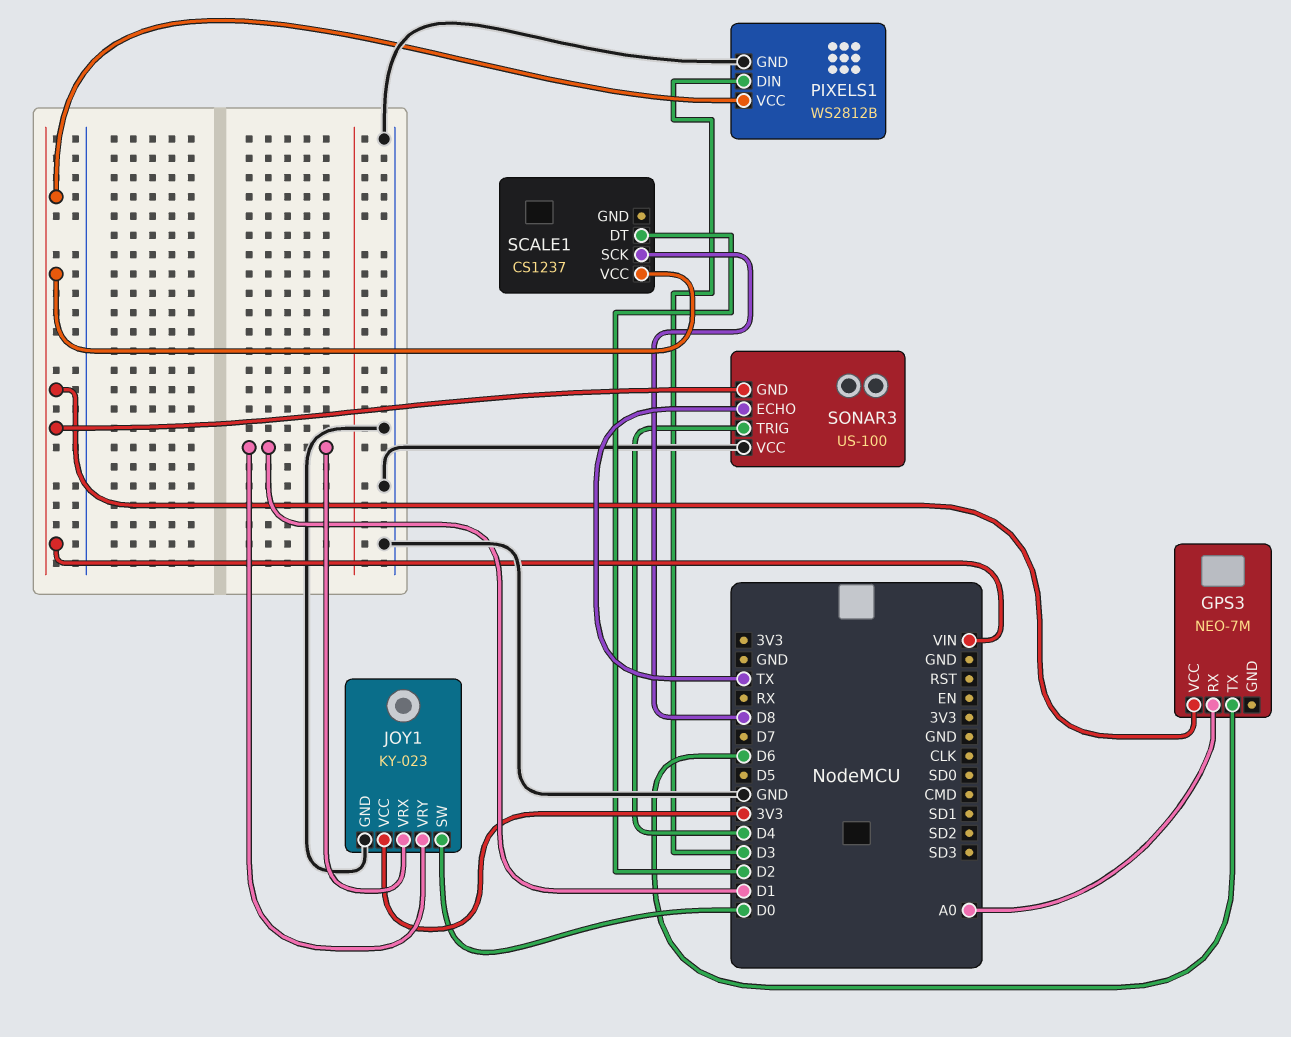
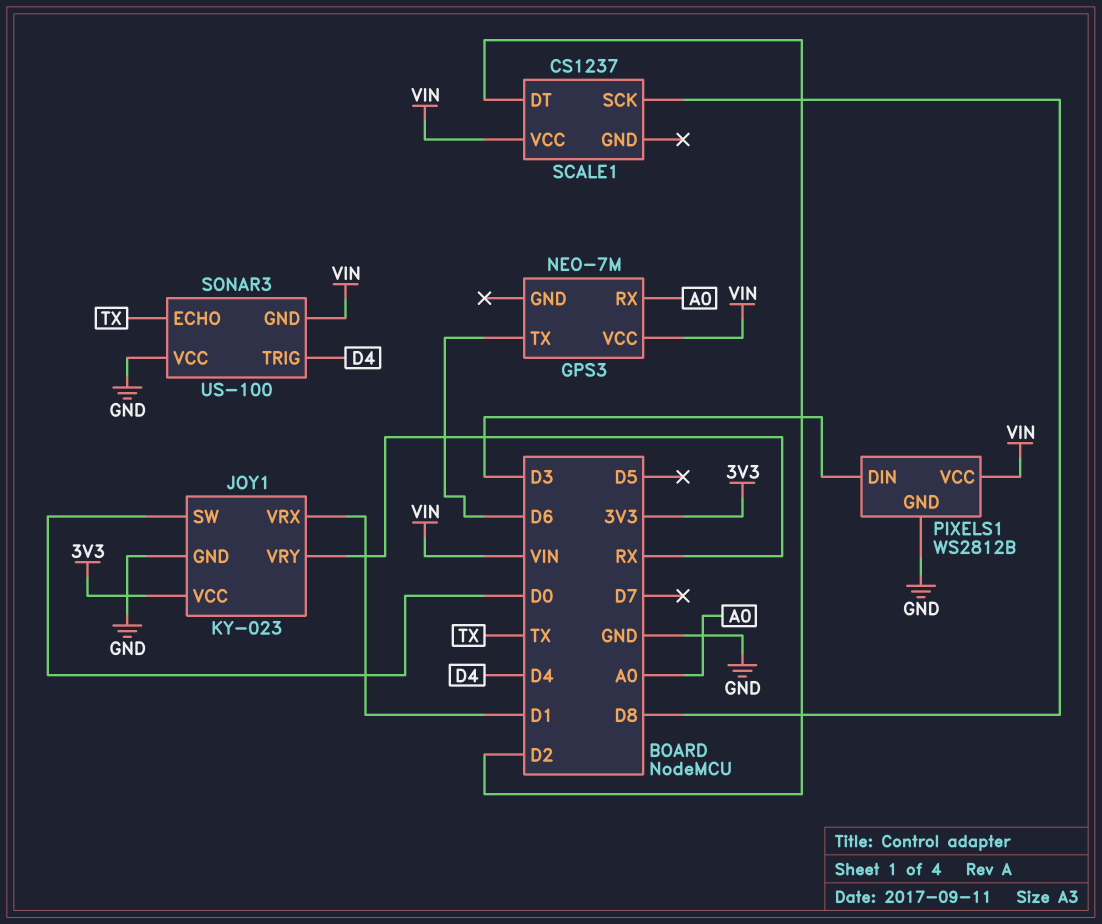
JOY1 pin VRY: D1 -> RX

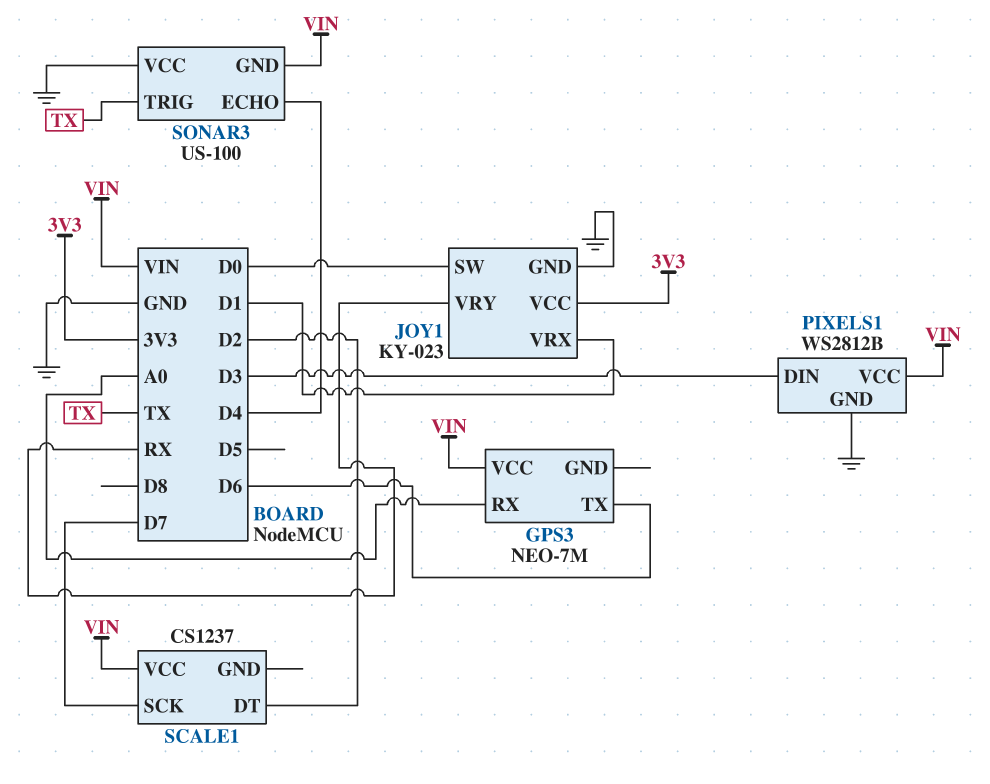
SCALE1 pin SCK: D8 -> D7
SONAR3 pin ECHO: TX -> D4
SONAR3 pin TRIG: D4 -> TX

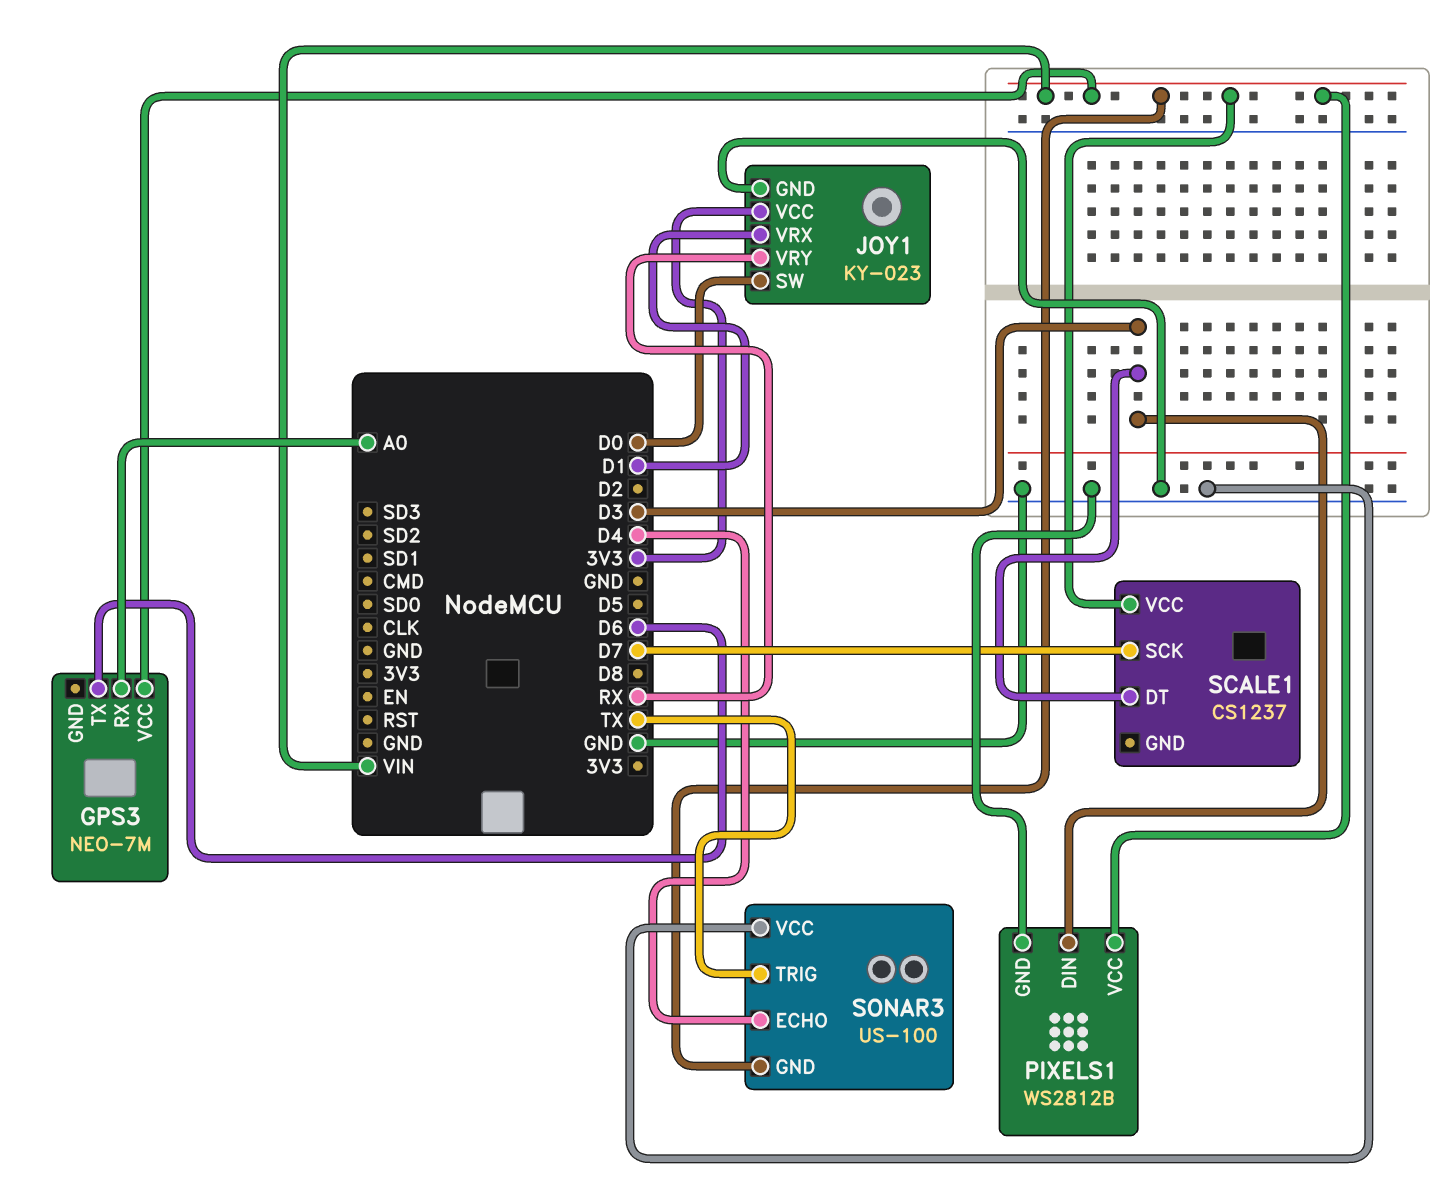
SCALE1 pin DT: D2 -> D3

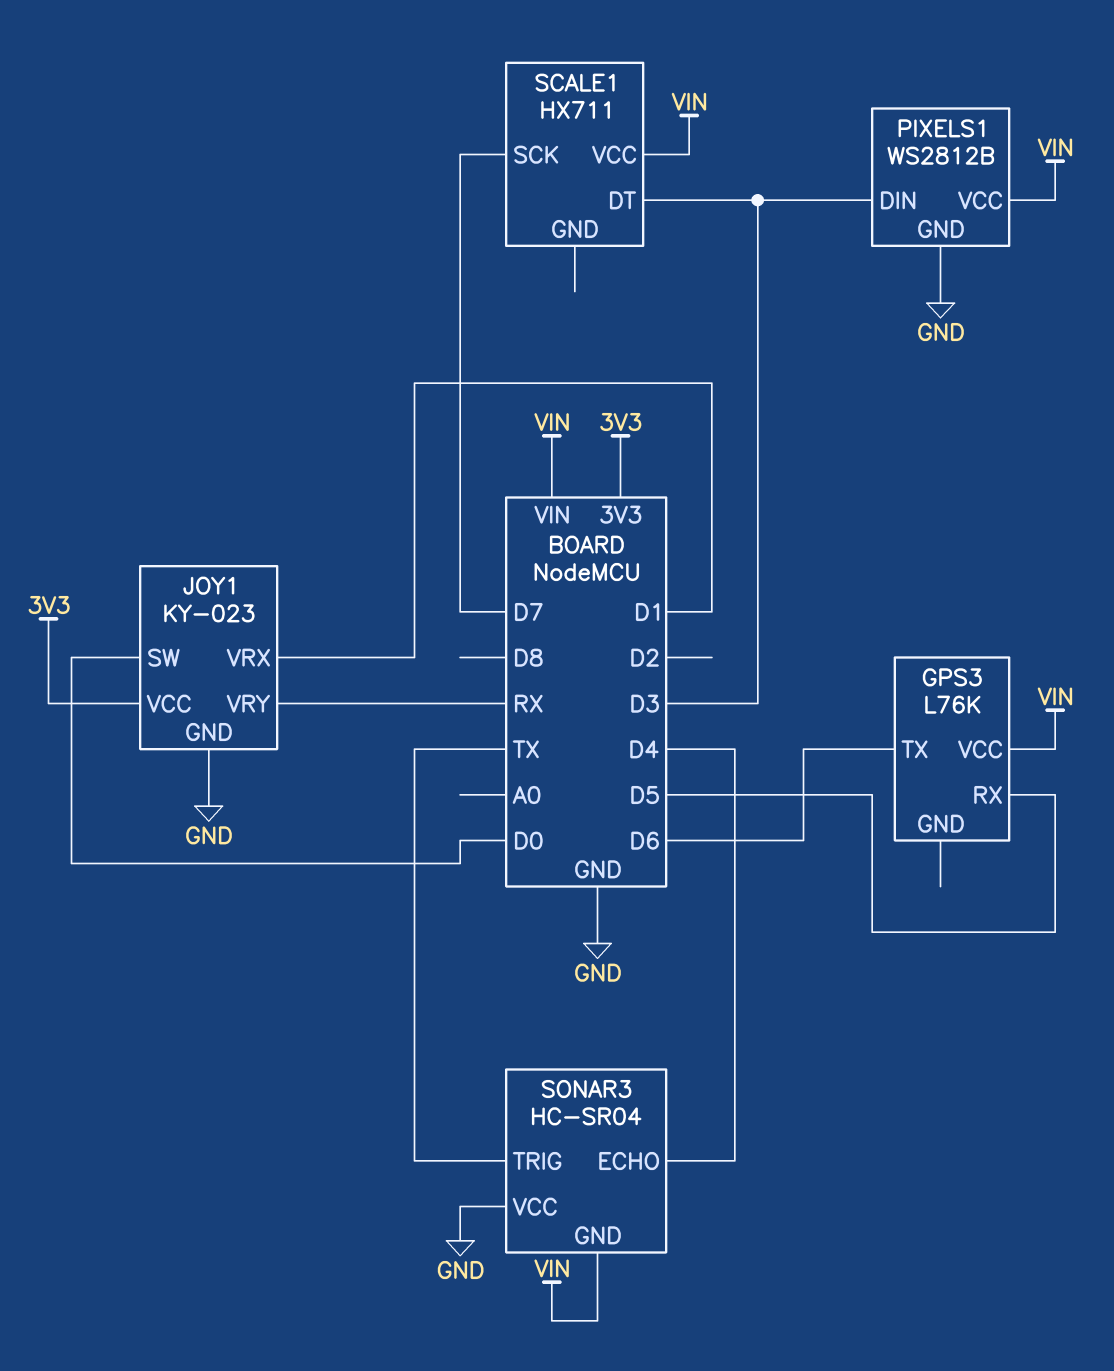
GPS3: NEO-7M -> L76K
GPS3 pin RX: A0 -> D5
SCALE1: CS1237 -> HX711
SONAR3: US-100 -> HC-SR04

